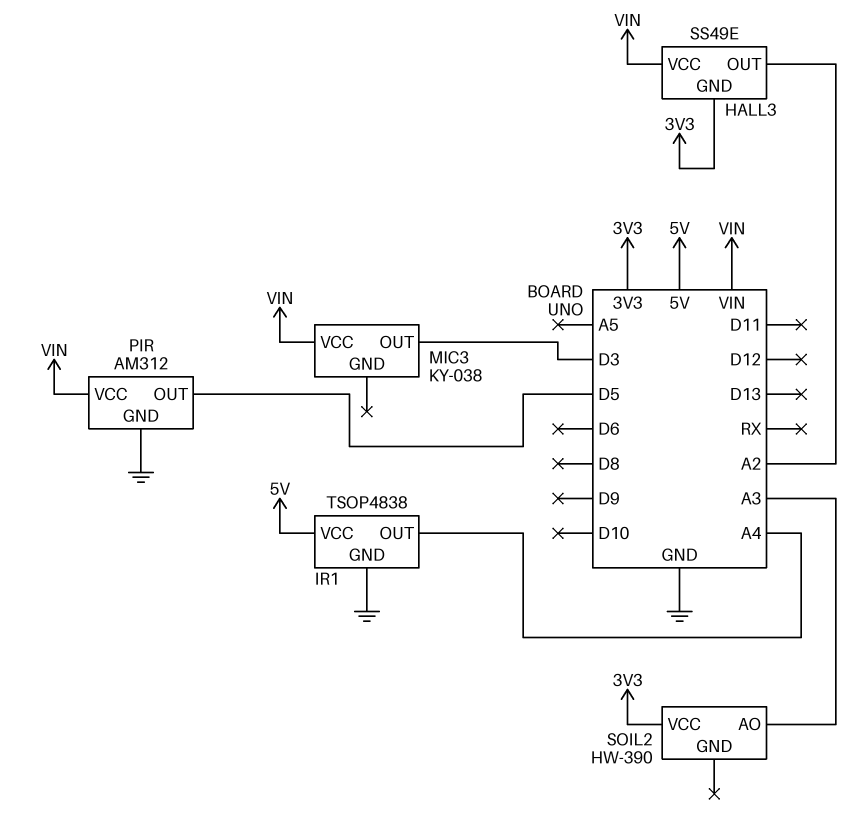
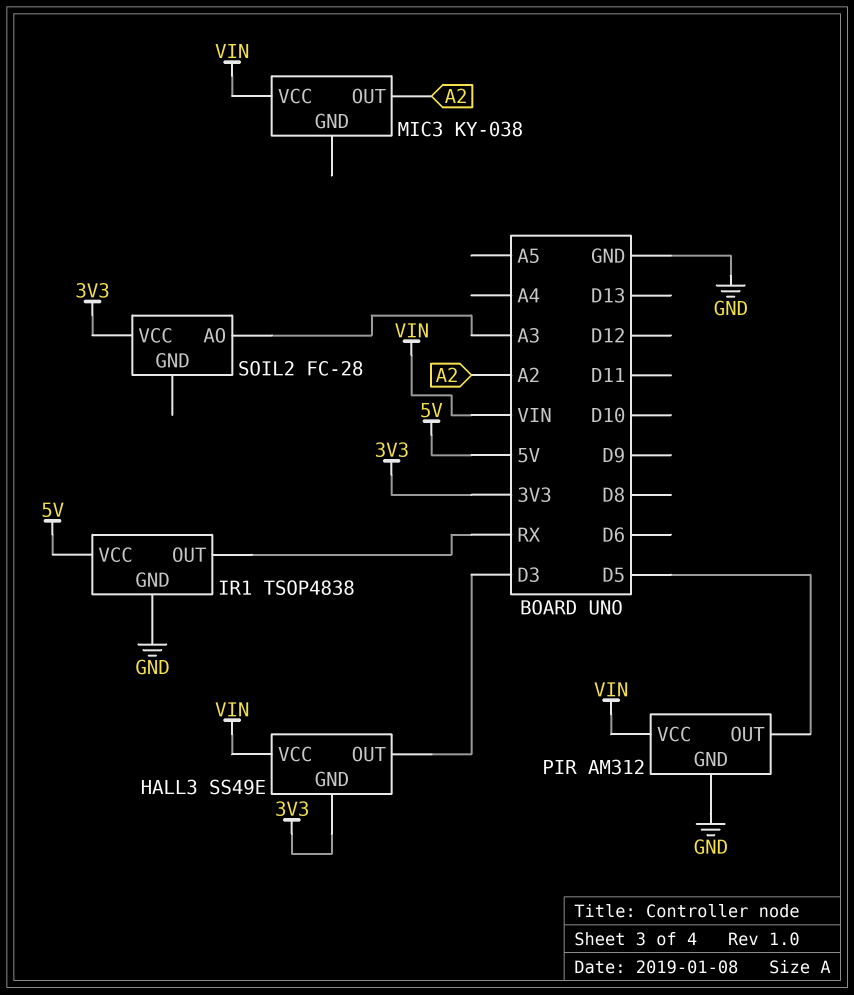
HALL3 pin OUT: A2 -> D3
IR1 pin OUT: A4 -> RX
MIC3 pin OUT: D3 -> A2
SOIL2: HW-390 -> FC-28

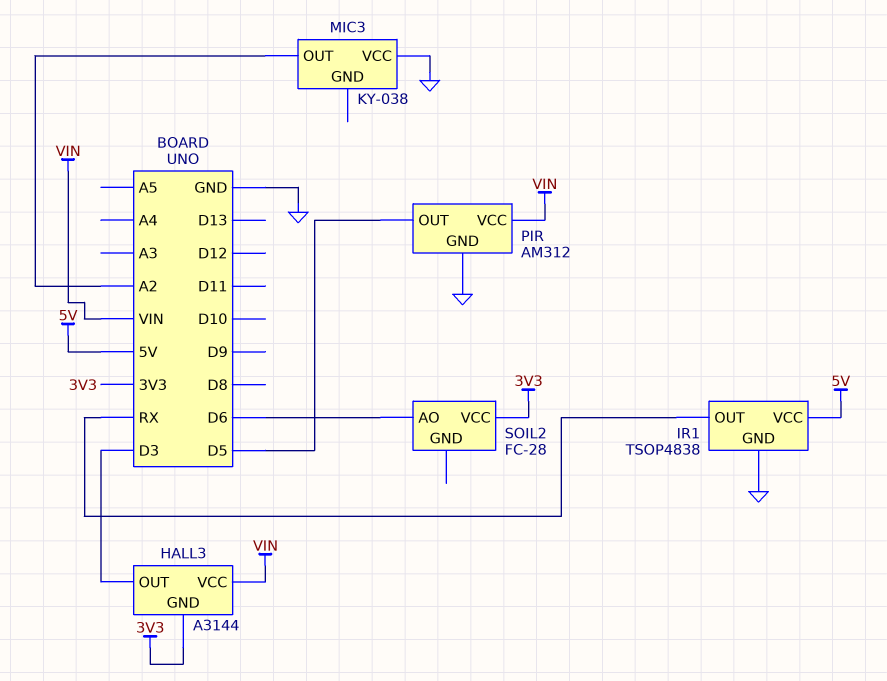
HALL3: SS49E -> A3144
MIC3 pin VCC: VIN -> GND
SOIL2 pin AO: A3 -> D6

